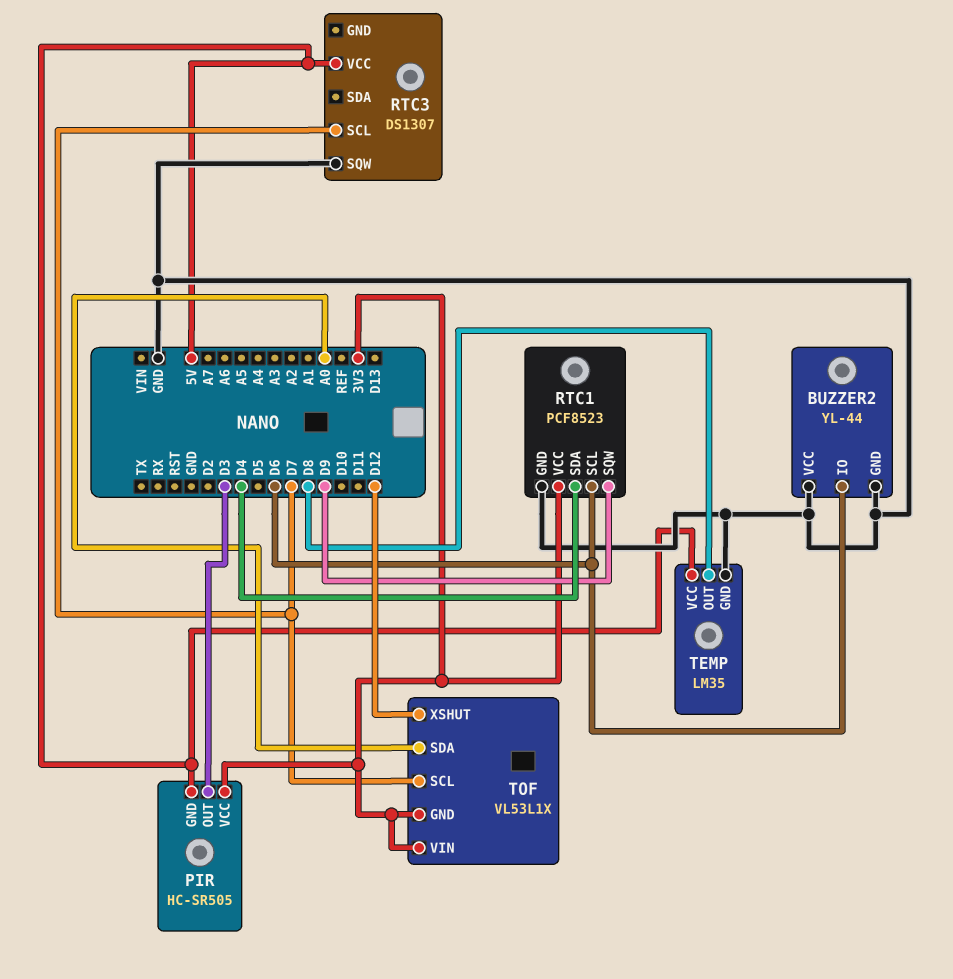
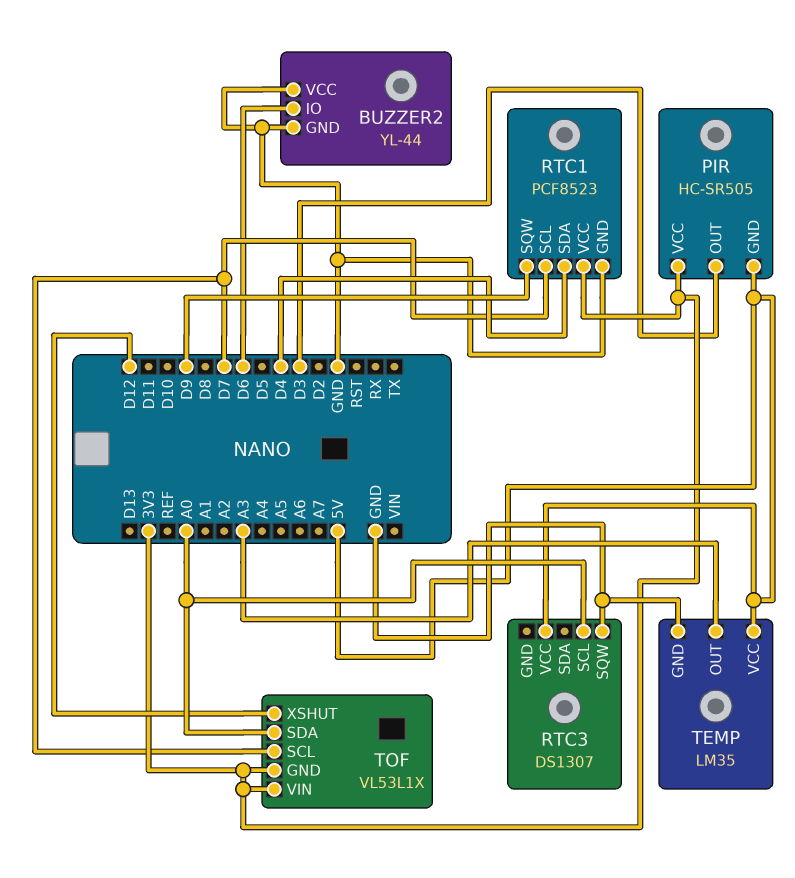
RTC1 pin SCL: D6 -> D7
RTC3 pin SCL: D7 -> A0
TEMP pin OUT: D8 -> A3

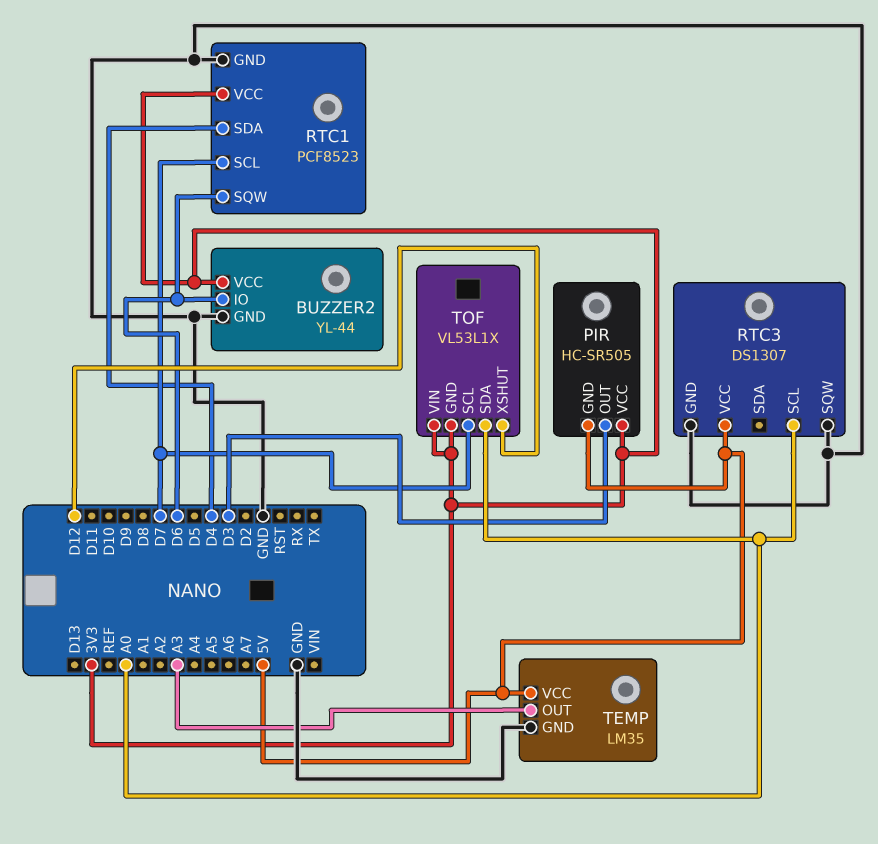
BUZZER2 pin VCC: GND -> 3V3
RTC1 pin SQW: D9 -> D6
RTC3 pin GND: none -> GND

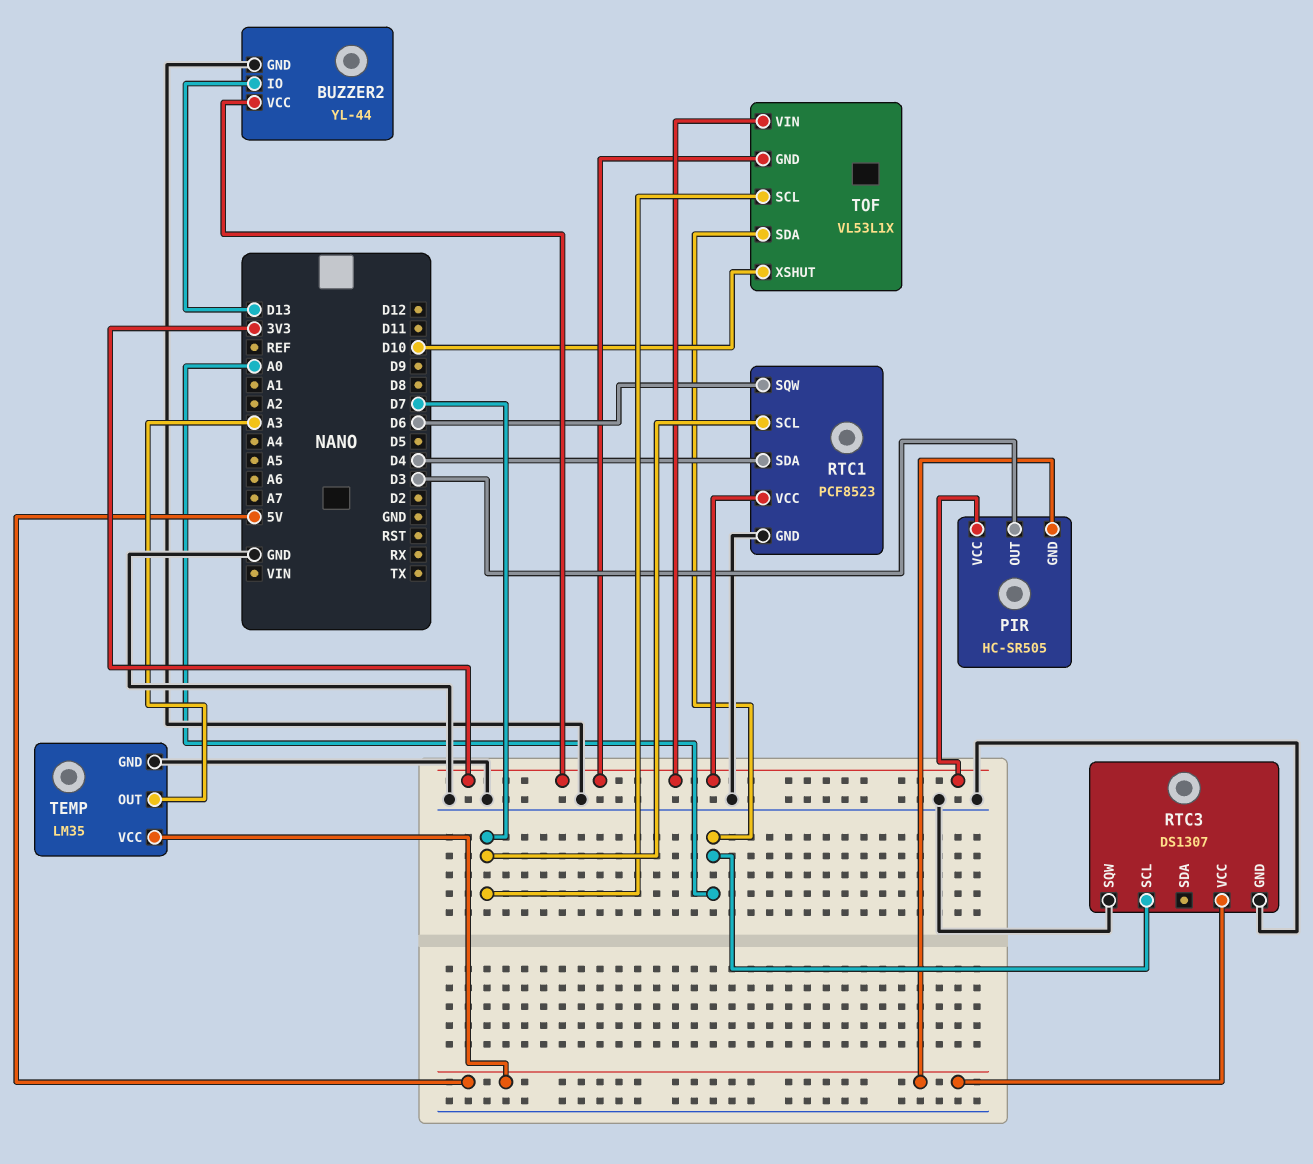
BUZZER2 pin IO: D6 -> D13
TOF pin XSHUT: D12 -> D10

